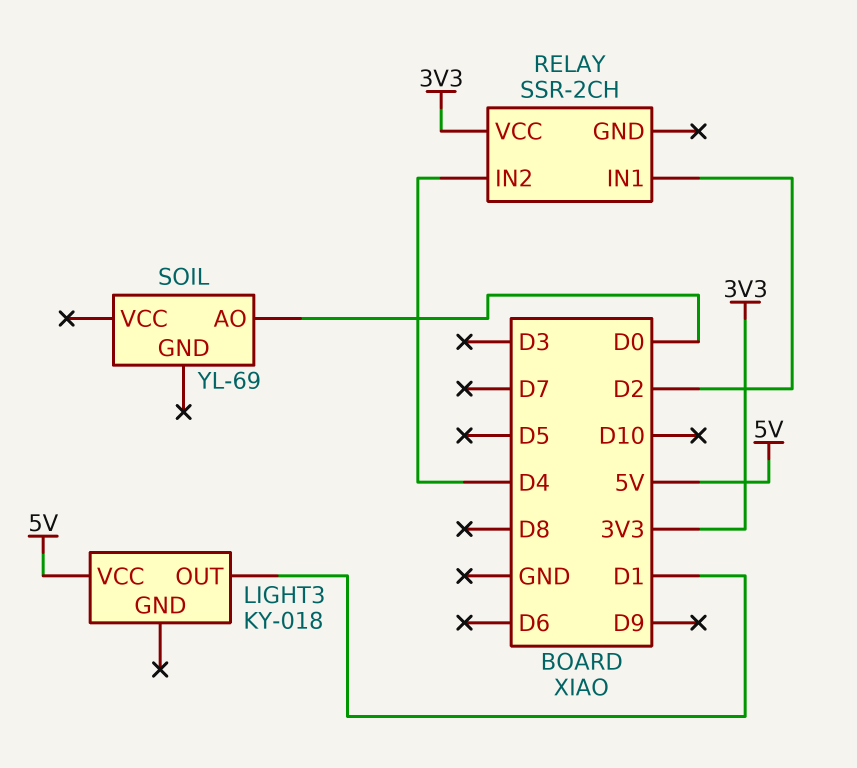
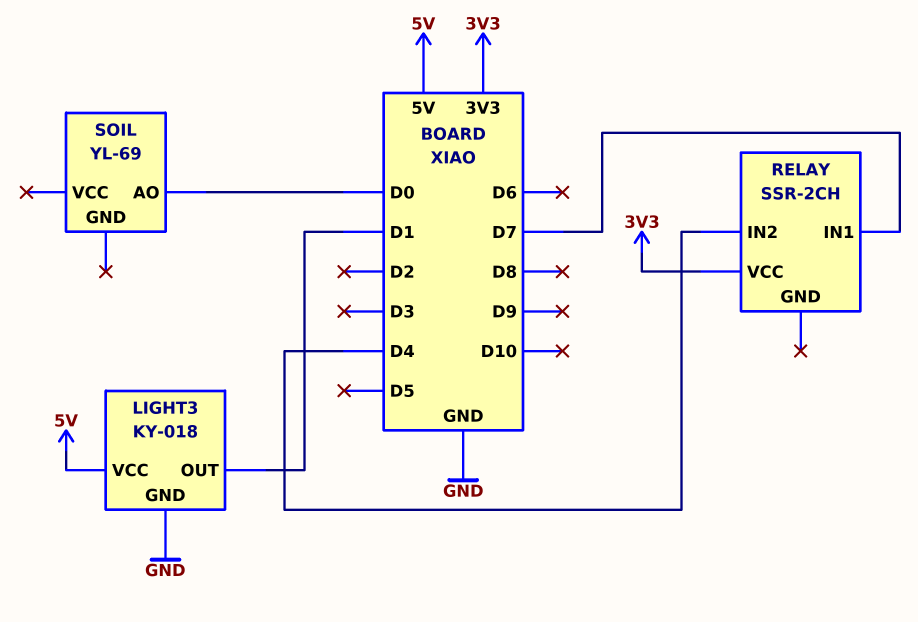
LIGHT3 pin GND: none -> GND
RELAY pin IN1: D2 -> D7

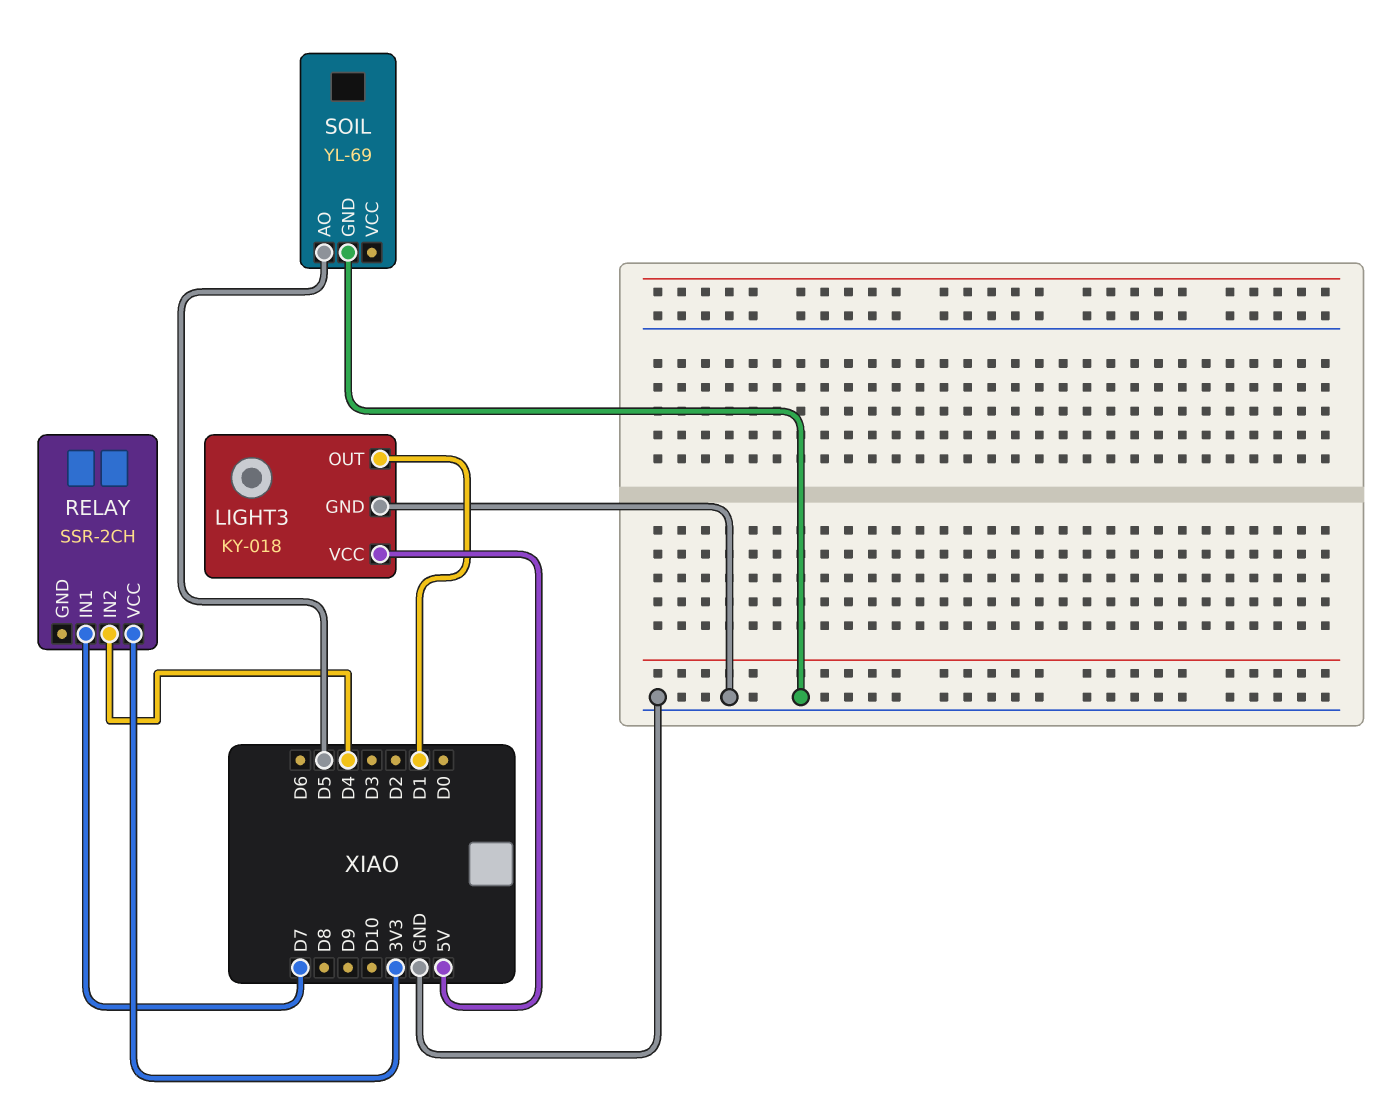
SOIL pin AO: D0 -> D5
SOIL pin GND: none -> GND

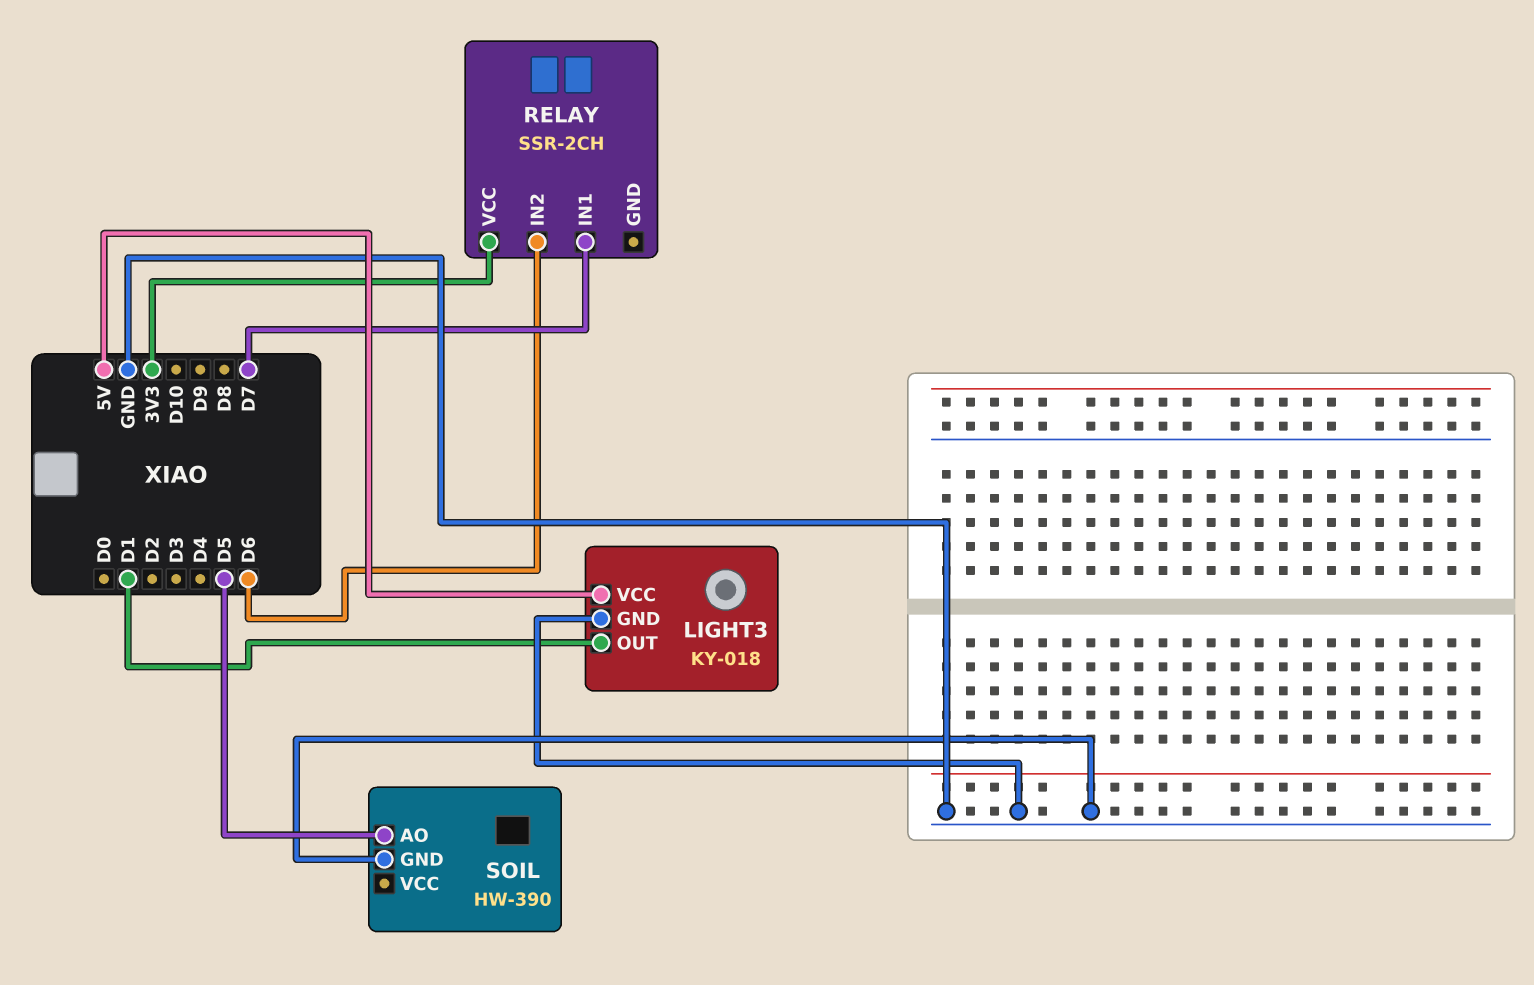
RELAY pin IN2: D4 -> D6
SOIL: YL-69 -> HW-390

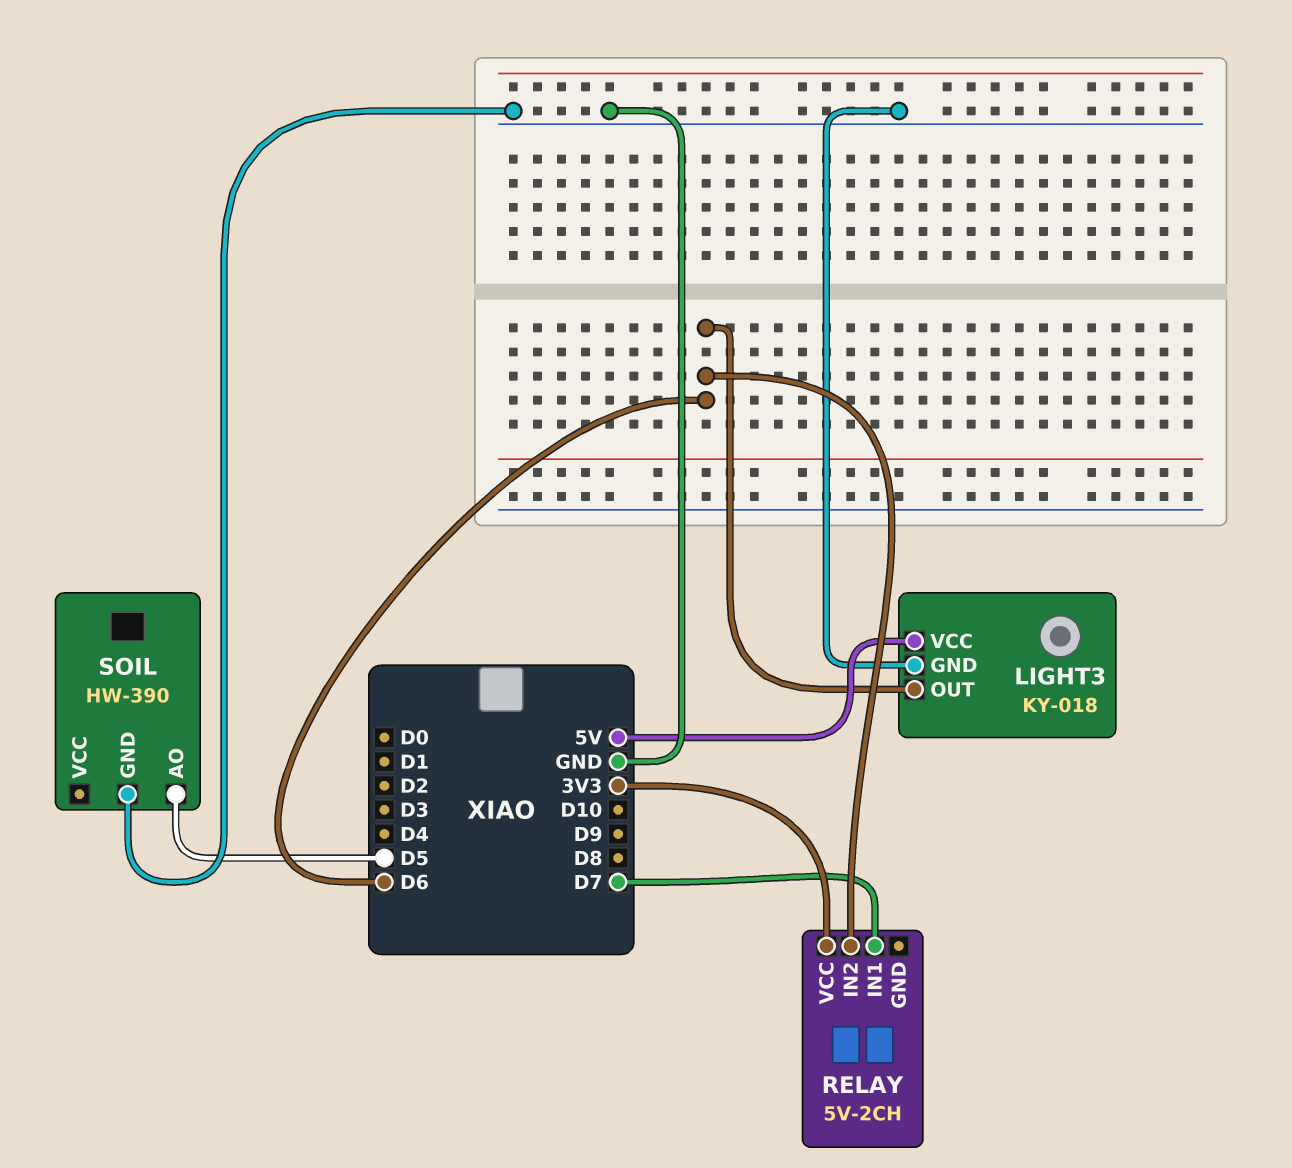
LIGHT3 pin OUT: D1 -> D6
RELAY: SSR-2CH -> 5V-2CH

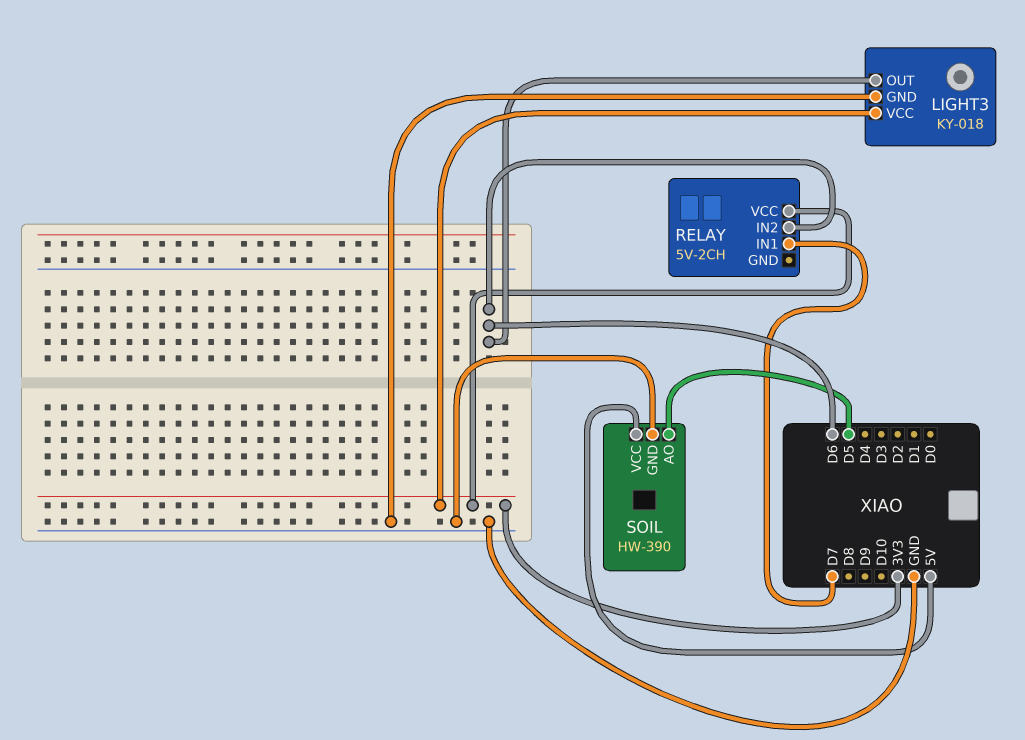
LIGHT3 pin VCC: 5V -> 3V3
SOIL pin VCC: none -> 5V

